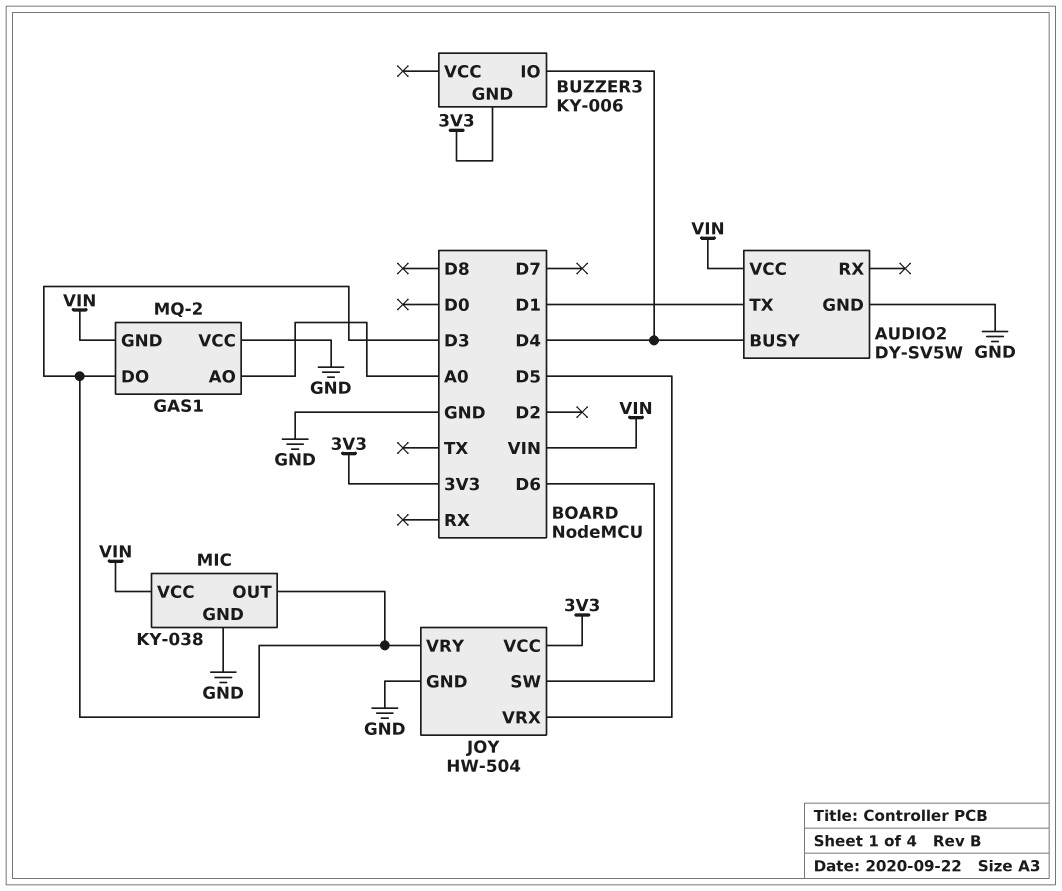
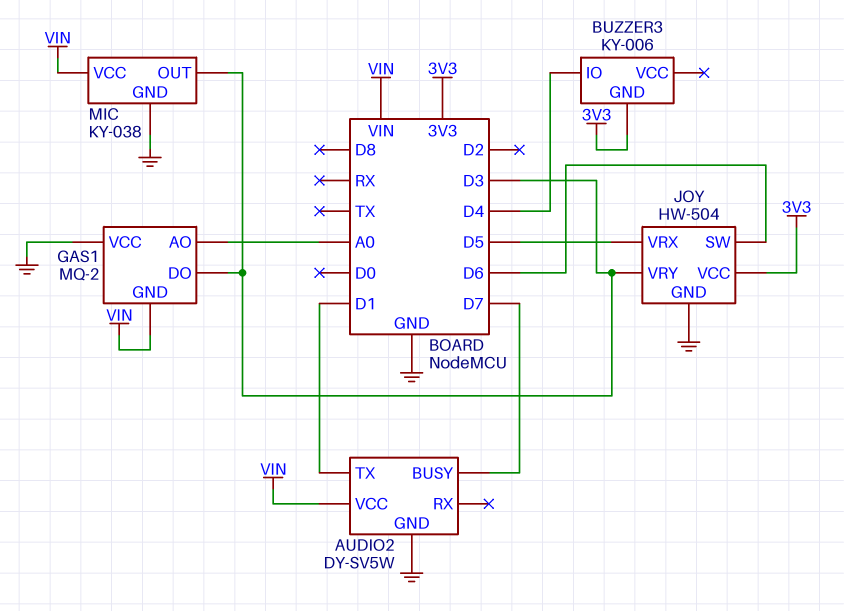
AUDIO2 pin BUSY: D4 -> D7

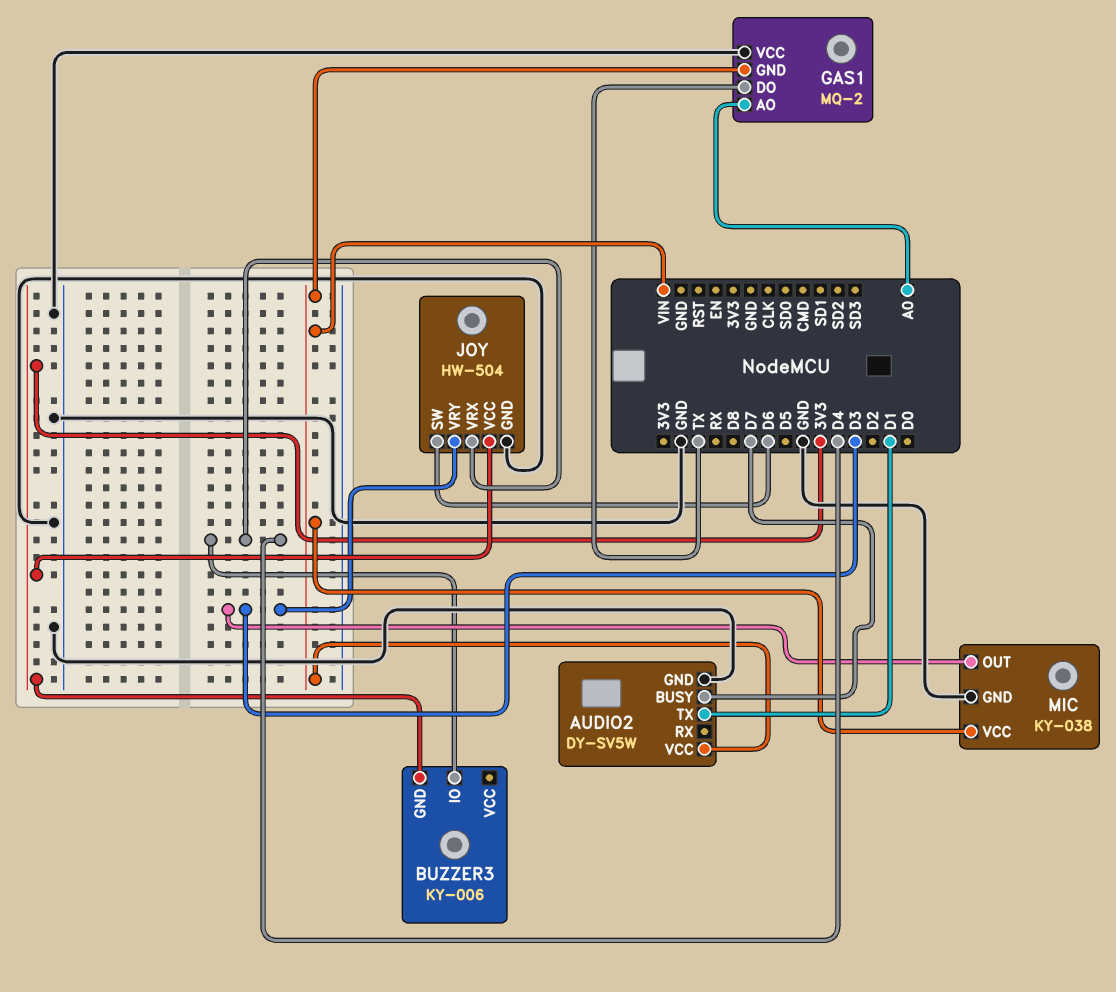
GAS1 pin DO: D3 -> TX
JOY pin VRX: D5 -> D4

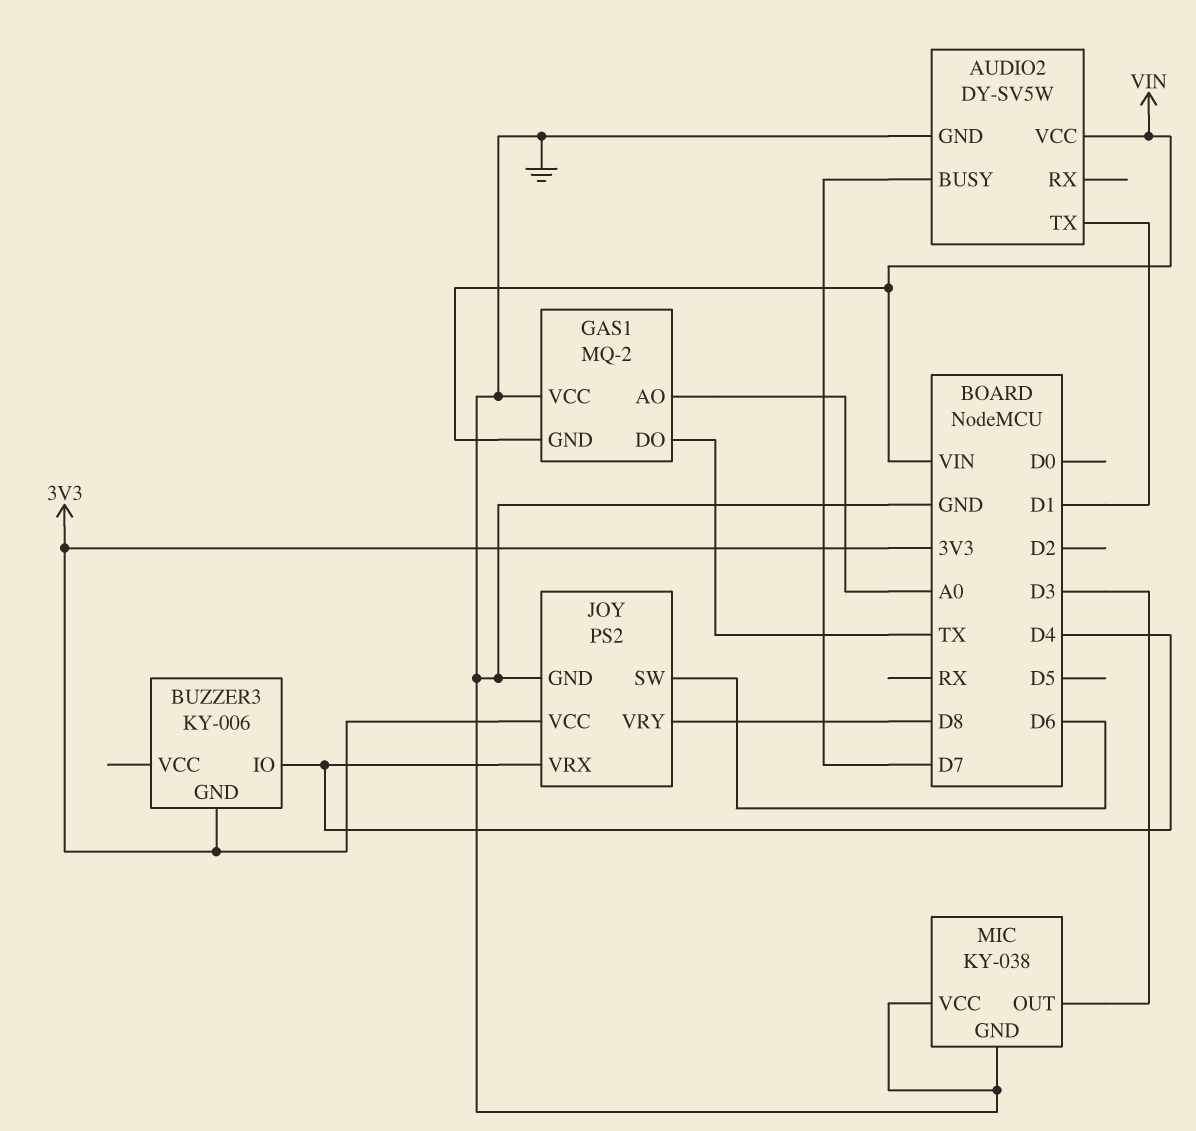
JOY: HW-504 -> PS2
JOY pin VRY: D3 -> D8
MIC pin VCC: VIN -> GND

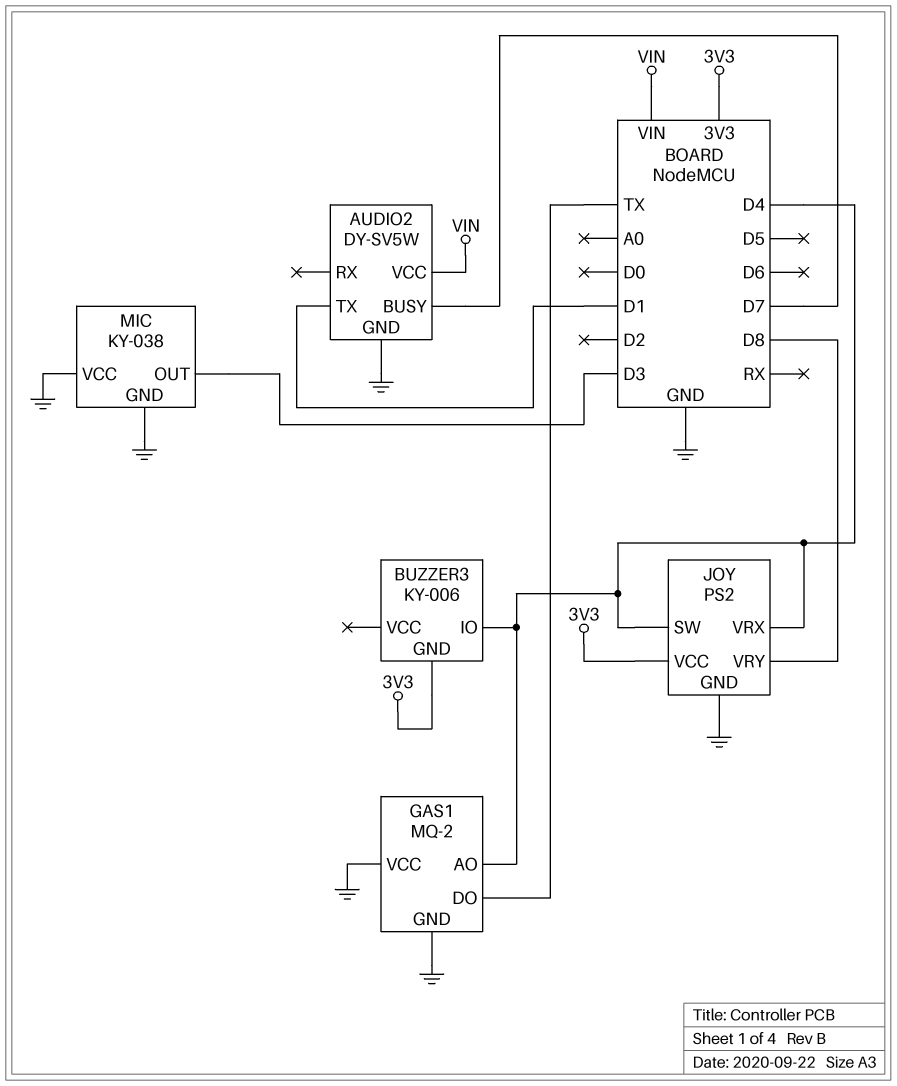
GAS1 pin AO: A0 -> D4
GAS1 pin GND: VIN -> GND
JOY pin SW: D6 -> D4

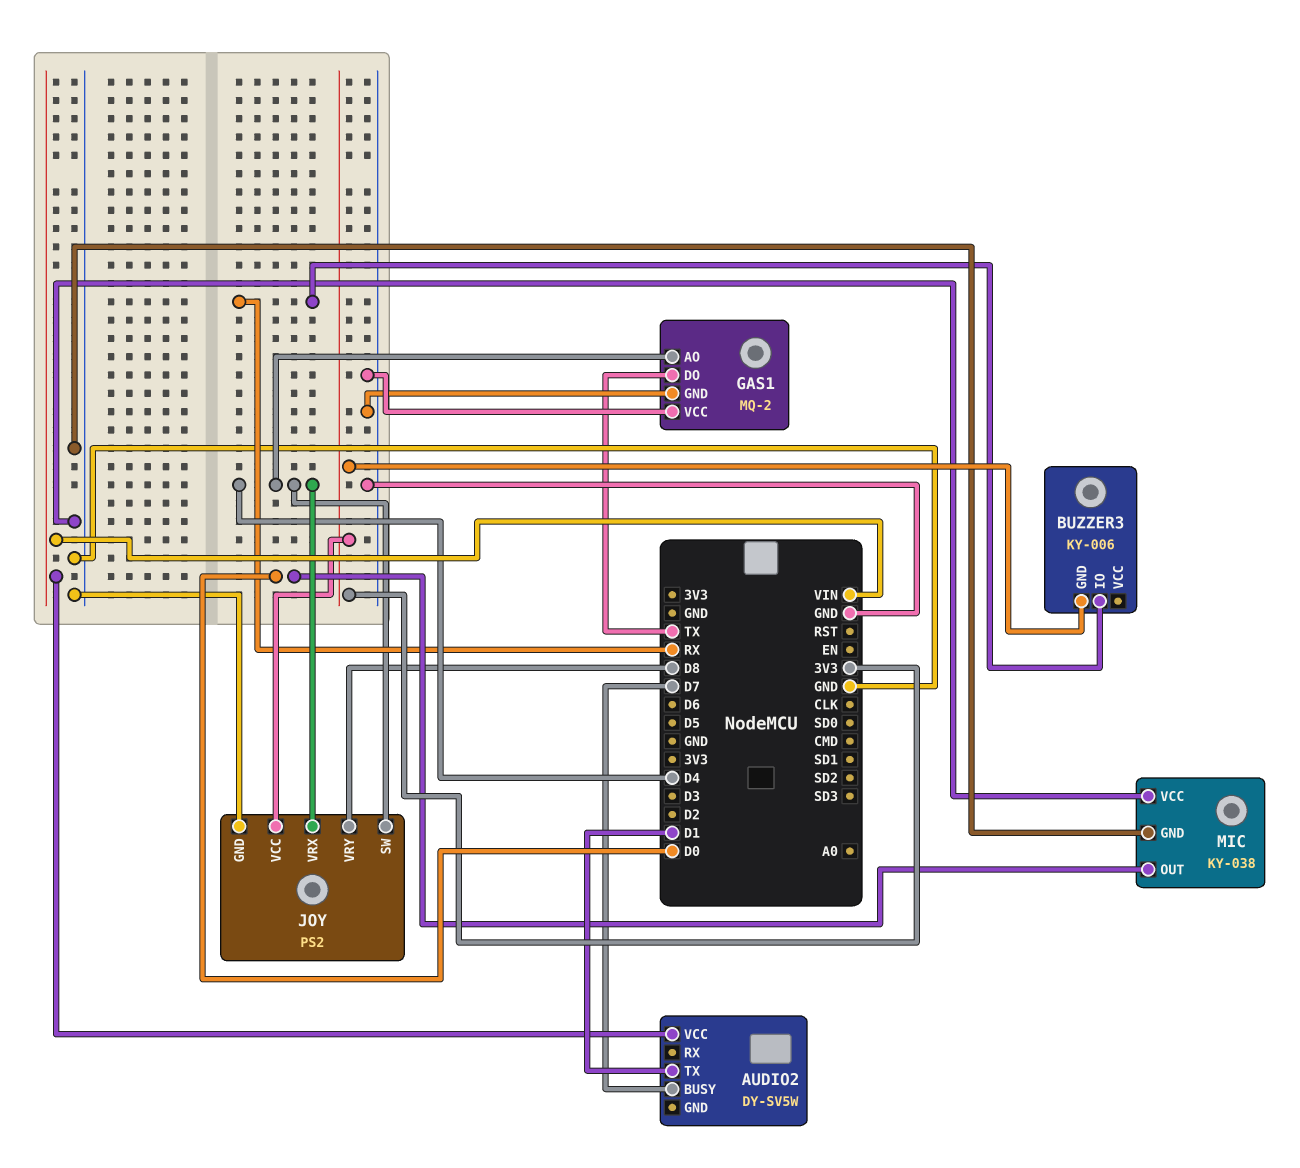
AUDIO2 pin GND: GND -> none
BUZZER3 pin IO: D4 -> RX
MIC pin OUT: D3 -> D0

